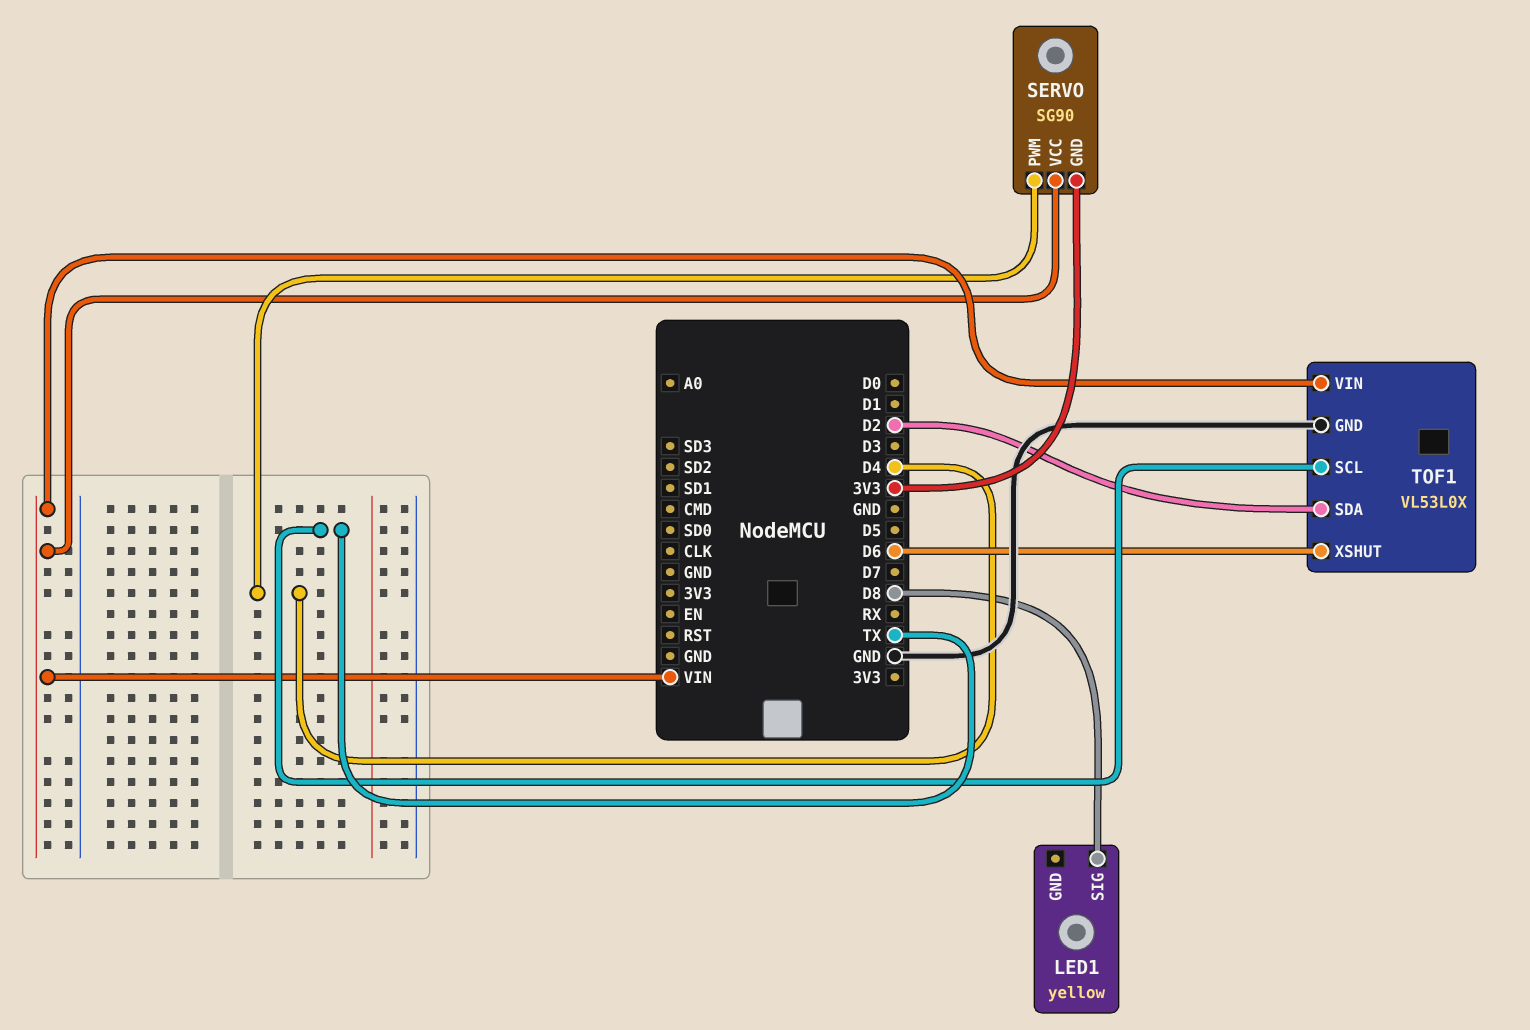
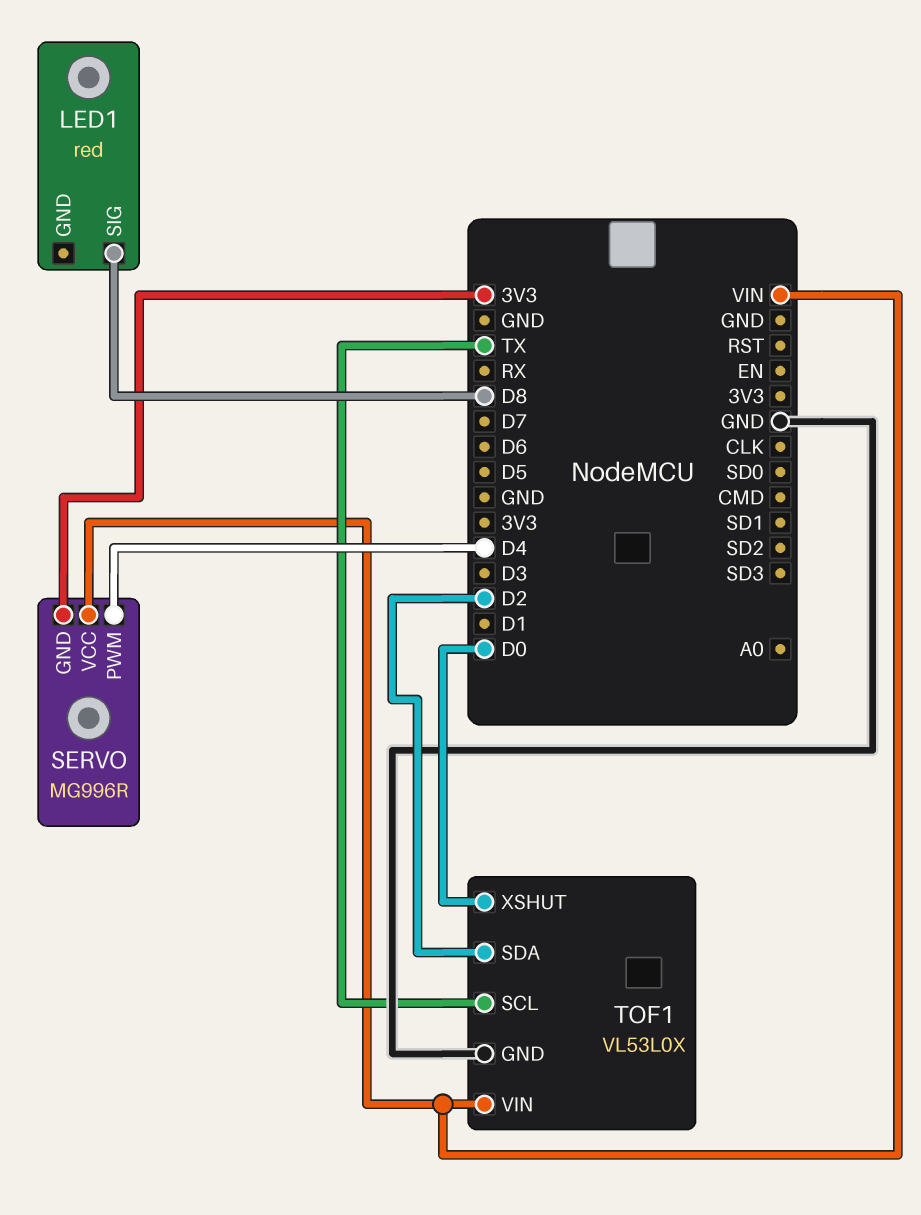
LED1: yellow -> red
SERVO: SG90 -> MG996R
TOF1 pin XSHUT: D6 -> D0

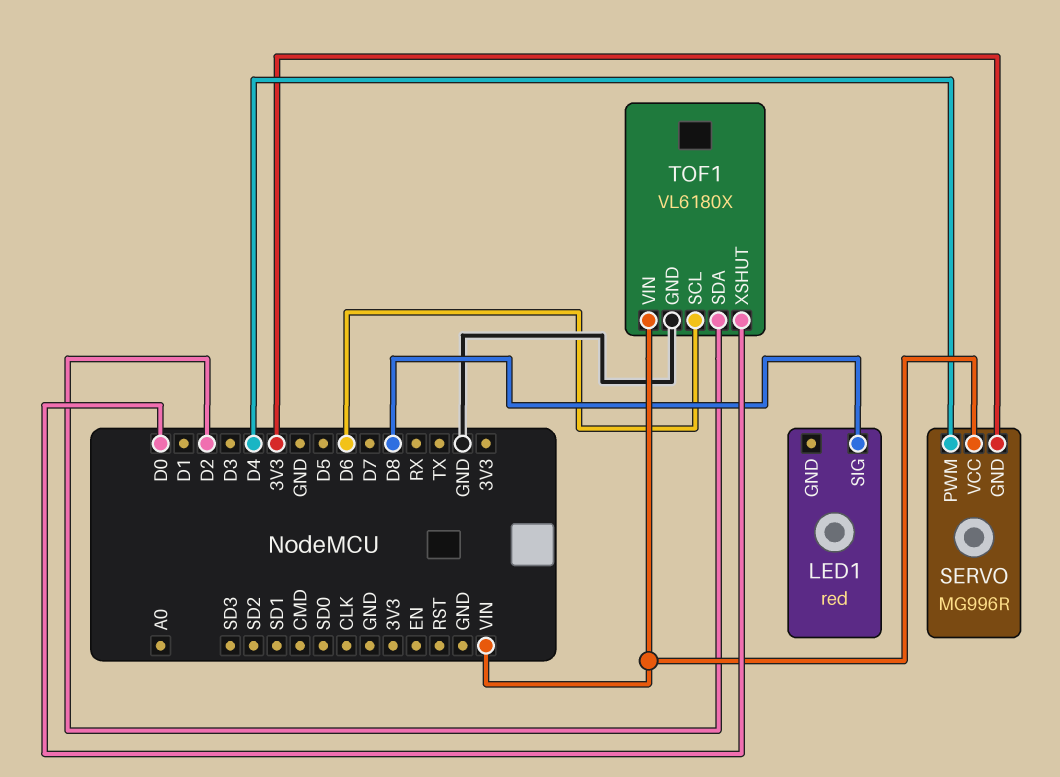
TOF1: VL53L0X -> VL6180X
TOF1 pin SCL: TX -> D6

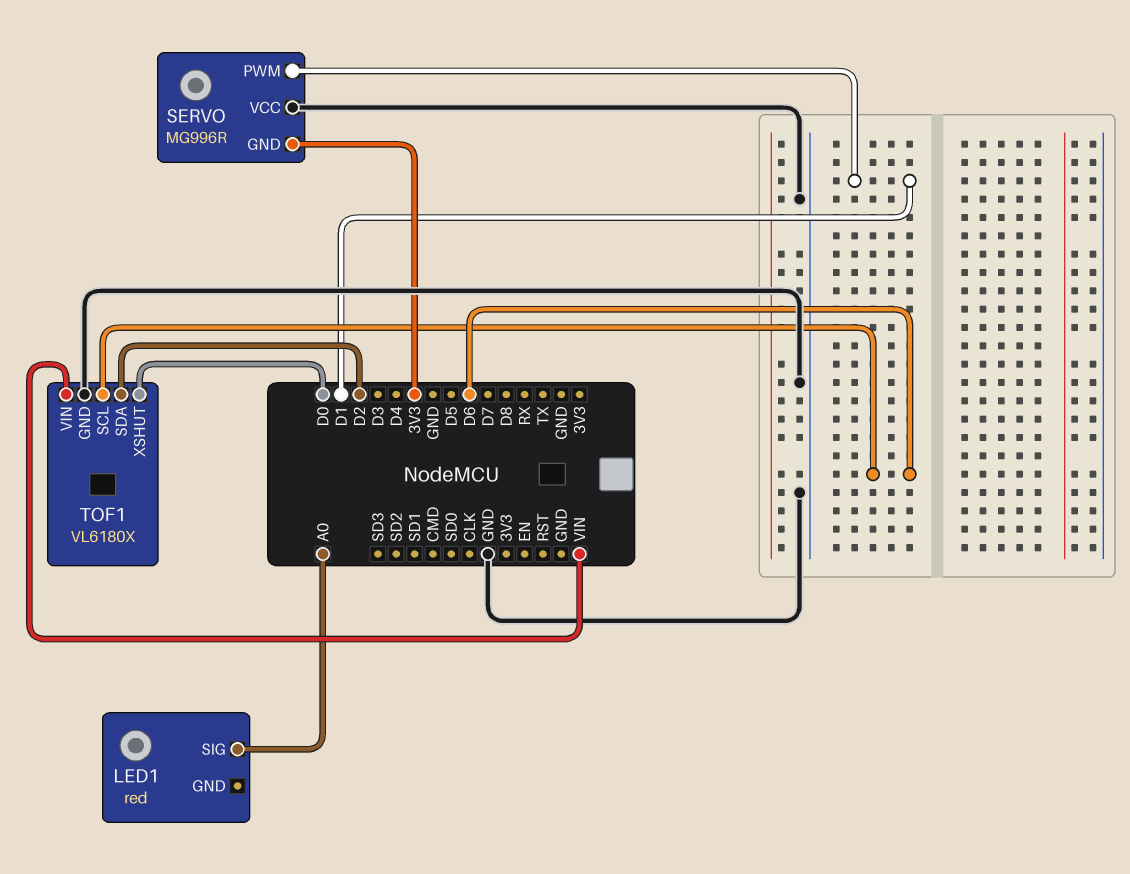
LED1 pin SIG: D8 -> A0
SERVO pin PWM: D4 -> D1
SERVO pin VCC: VIN -> GND

